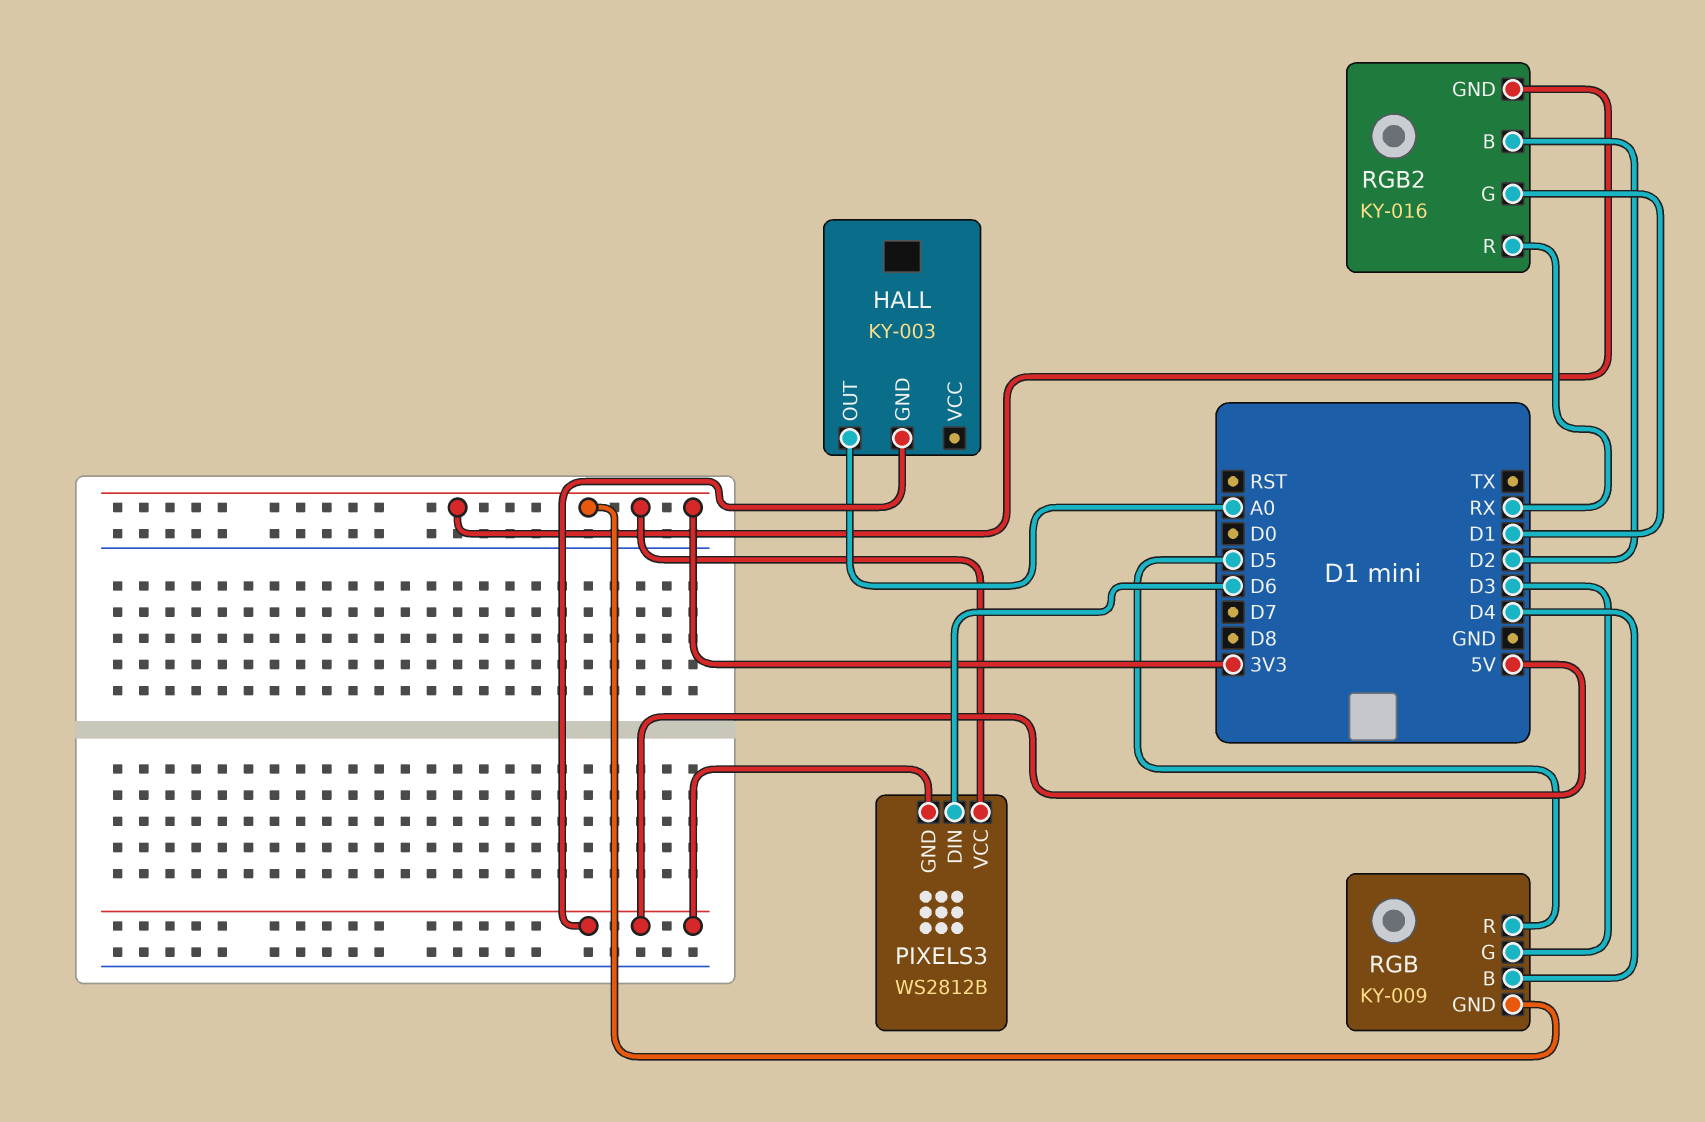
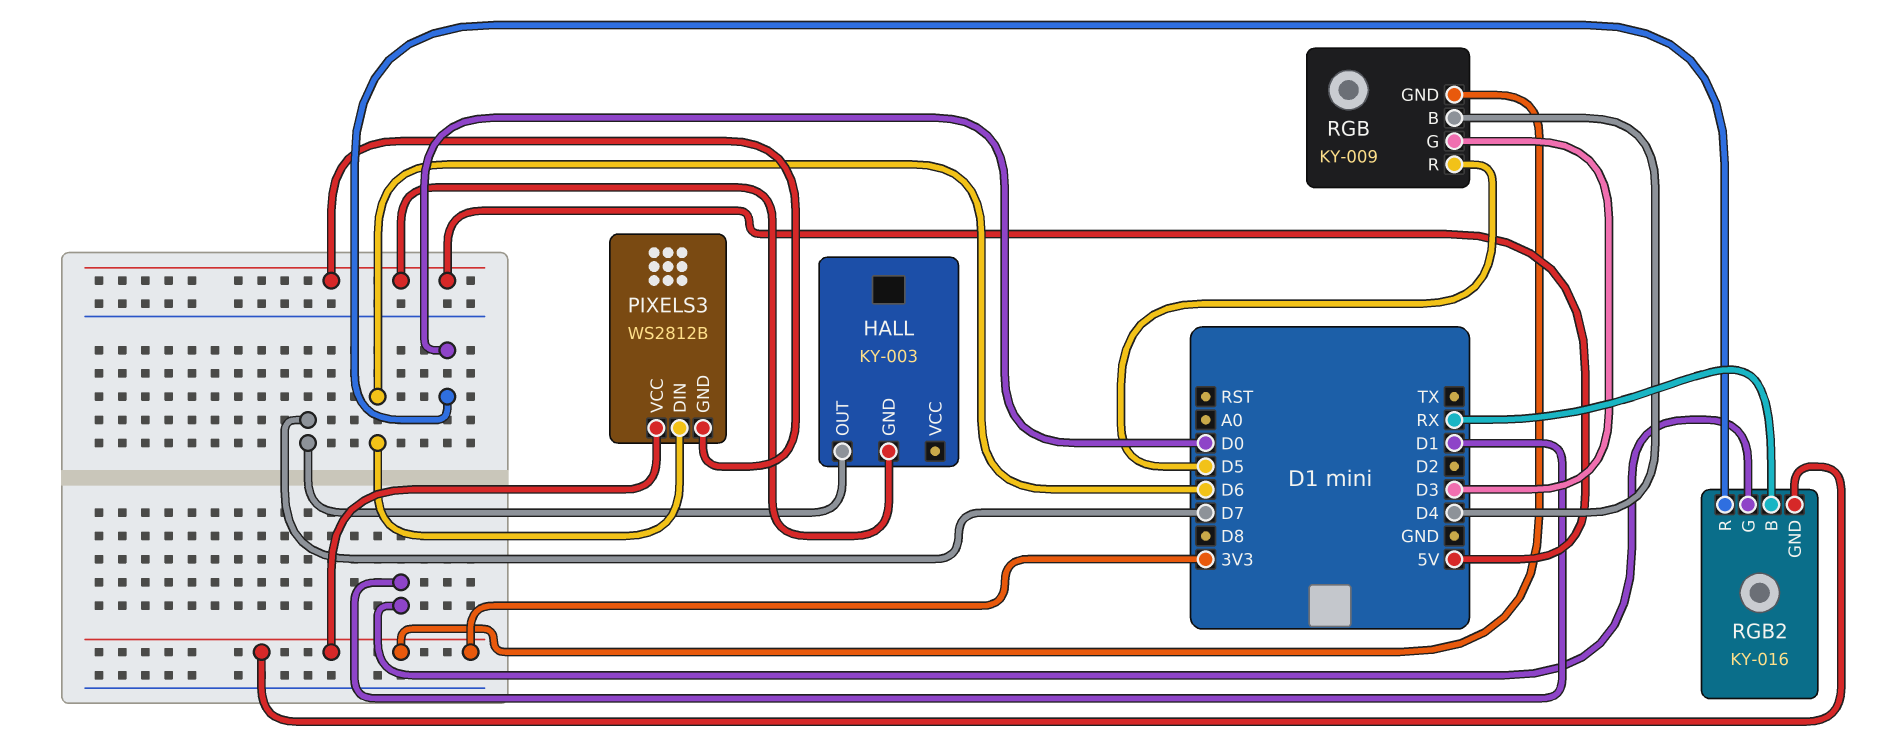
HALL pin OUT: A0 -> D7
RGB2 pin B: D2 -> RX
RGB2 pin R: RX -> D0

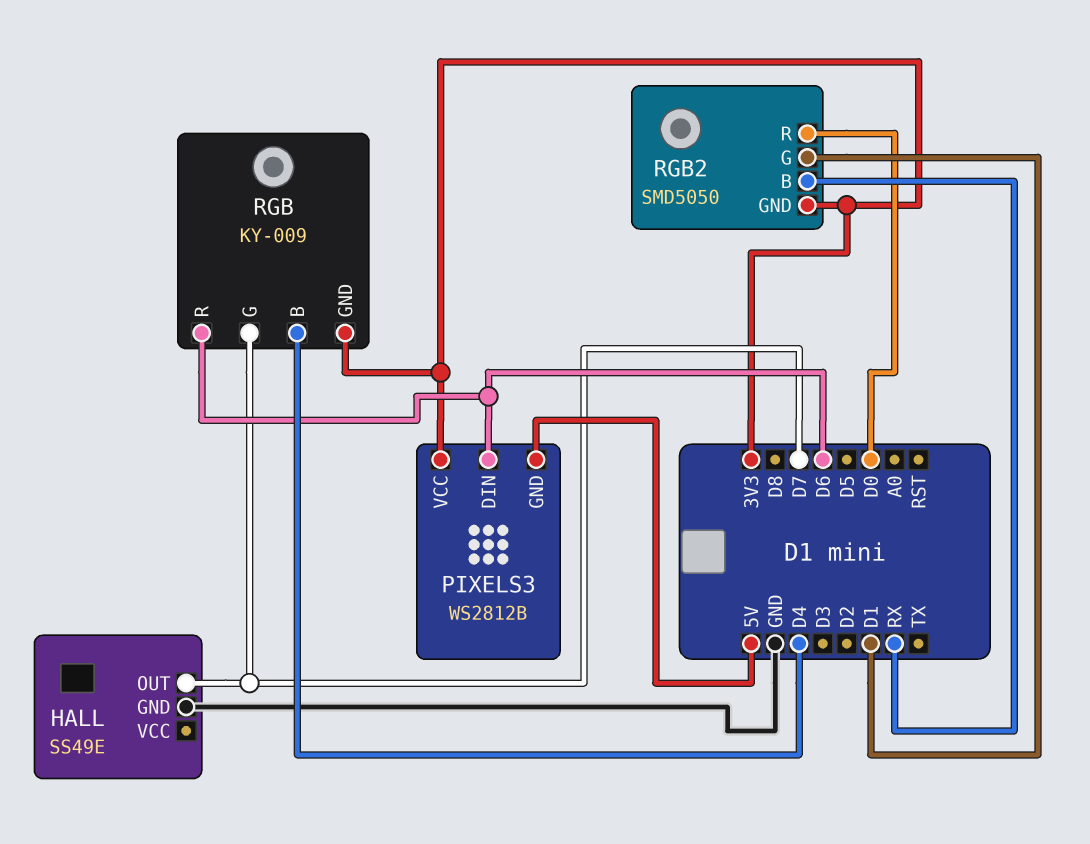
HALL: KY-003 -> SS49E
HALL pin GND: 5V -> GND
RGB pin G: D3 -> D7
RGB pin R: D5 -> D6
RGB2: KY-016 -> SMD5050

